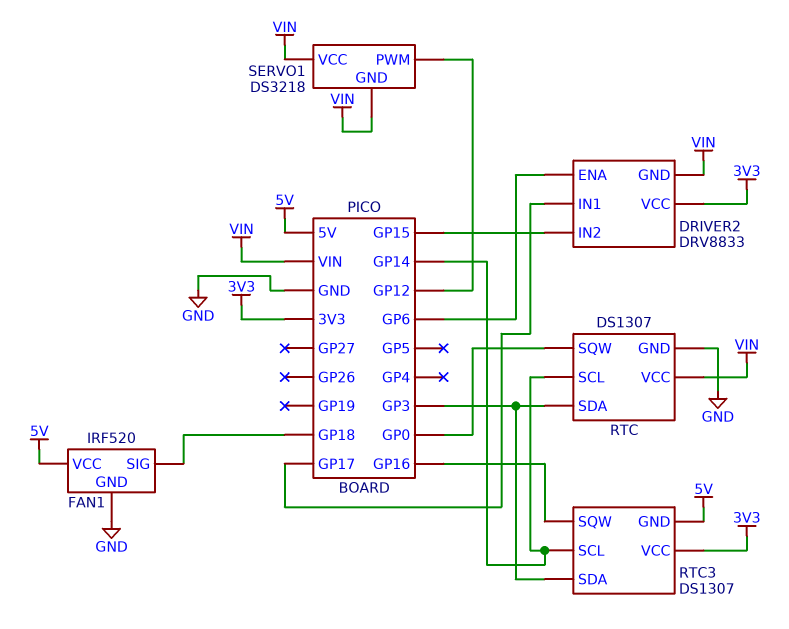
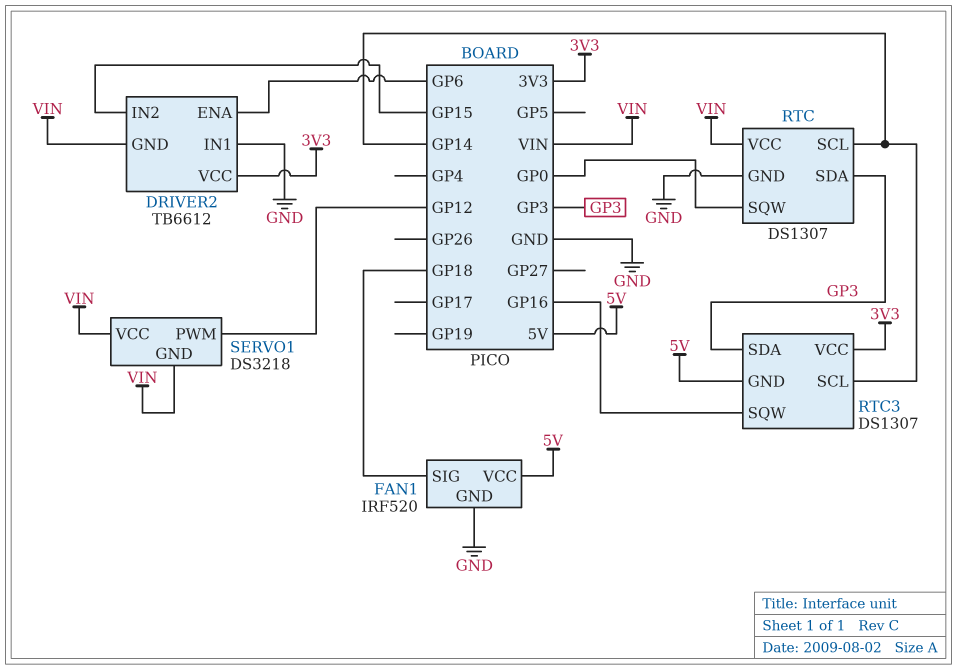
DRIVER2: DRV8833 -> TB6612
DRIVER2 pin IN1: GP17 -> GND

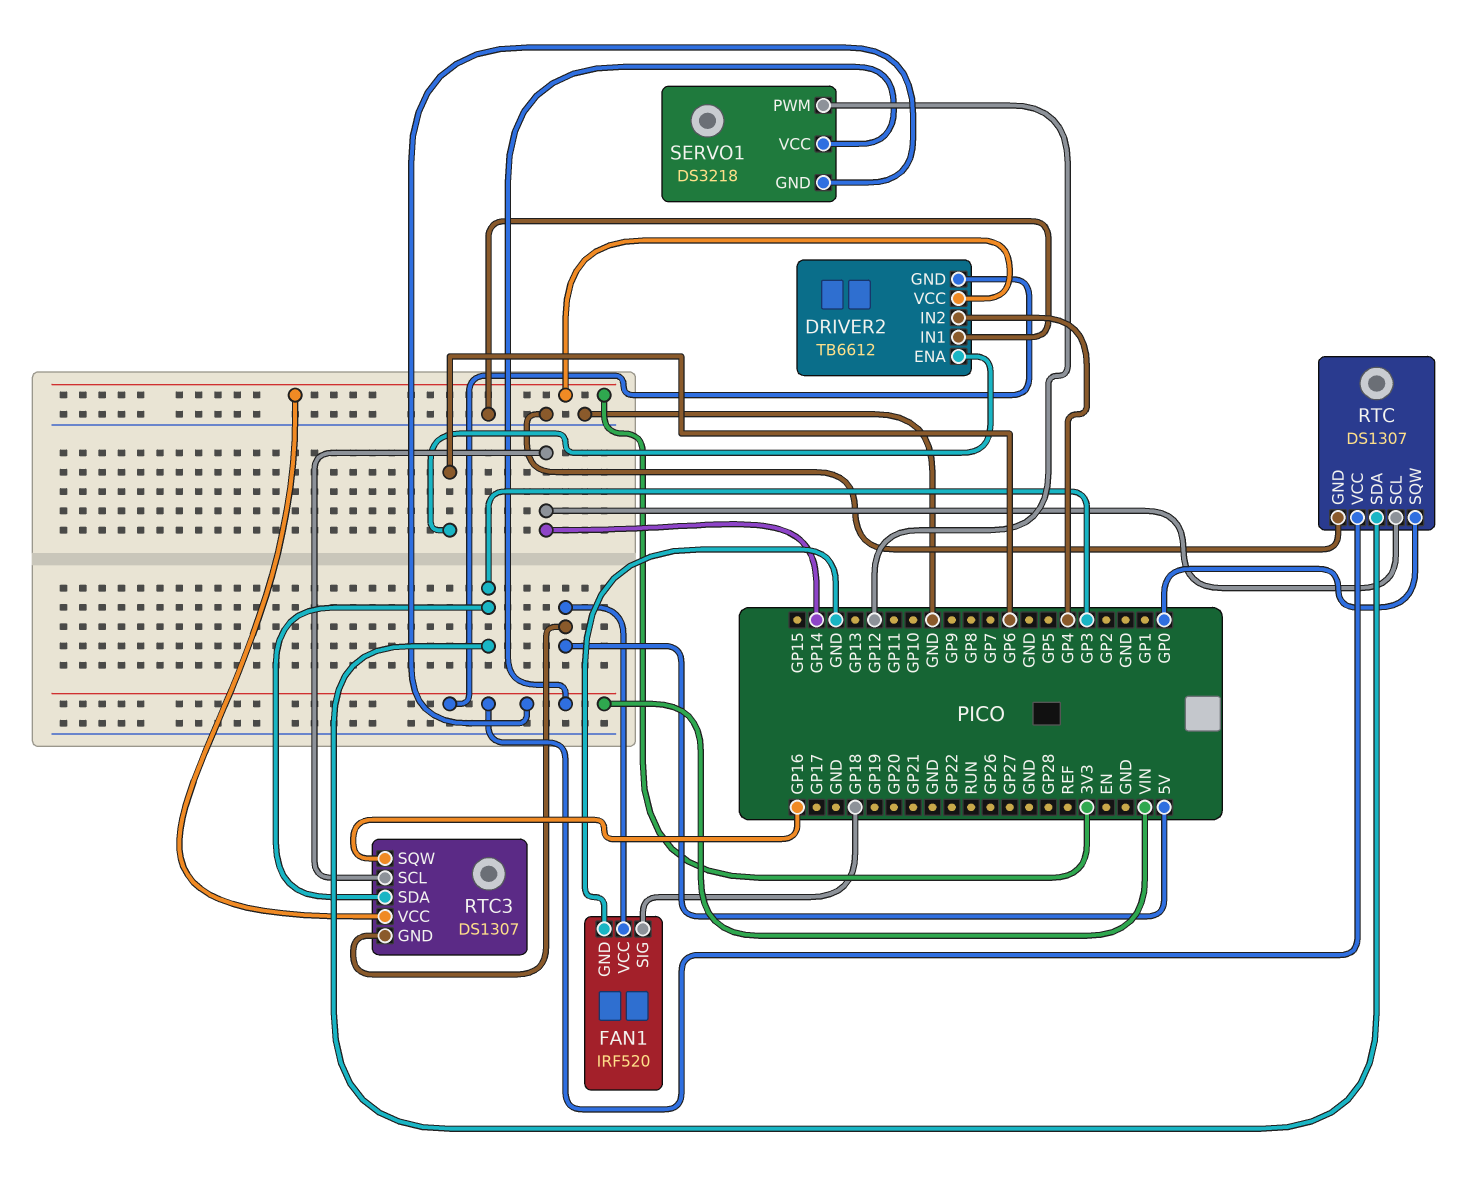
DRIVER2 pin IN2: GP15 -> GP4

